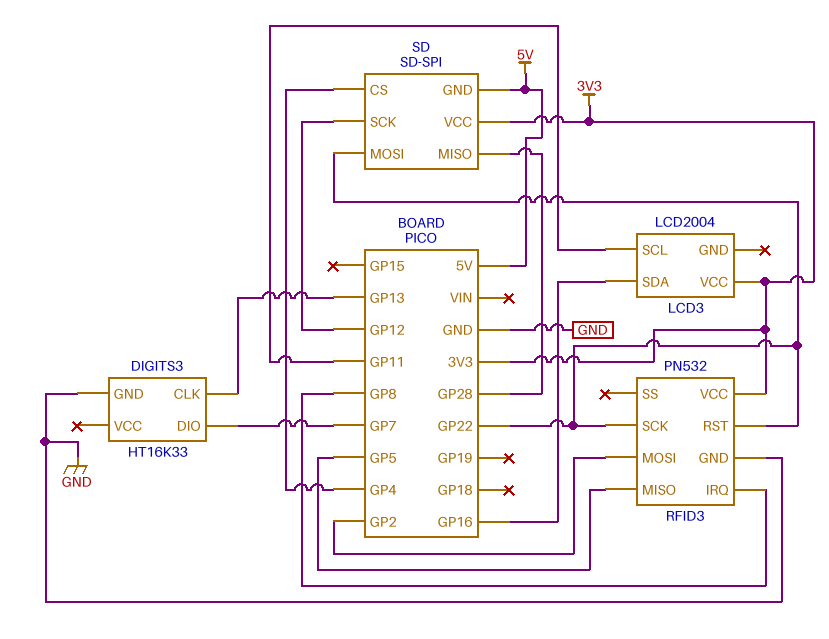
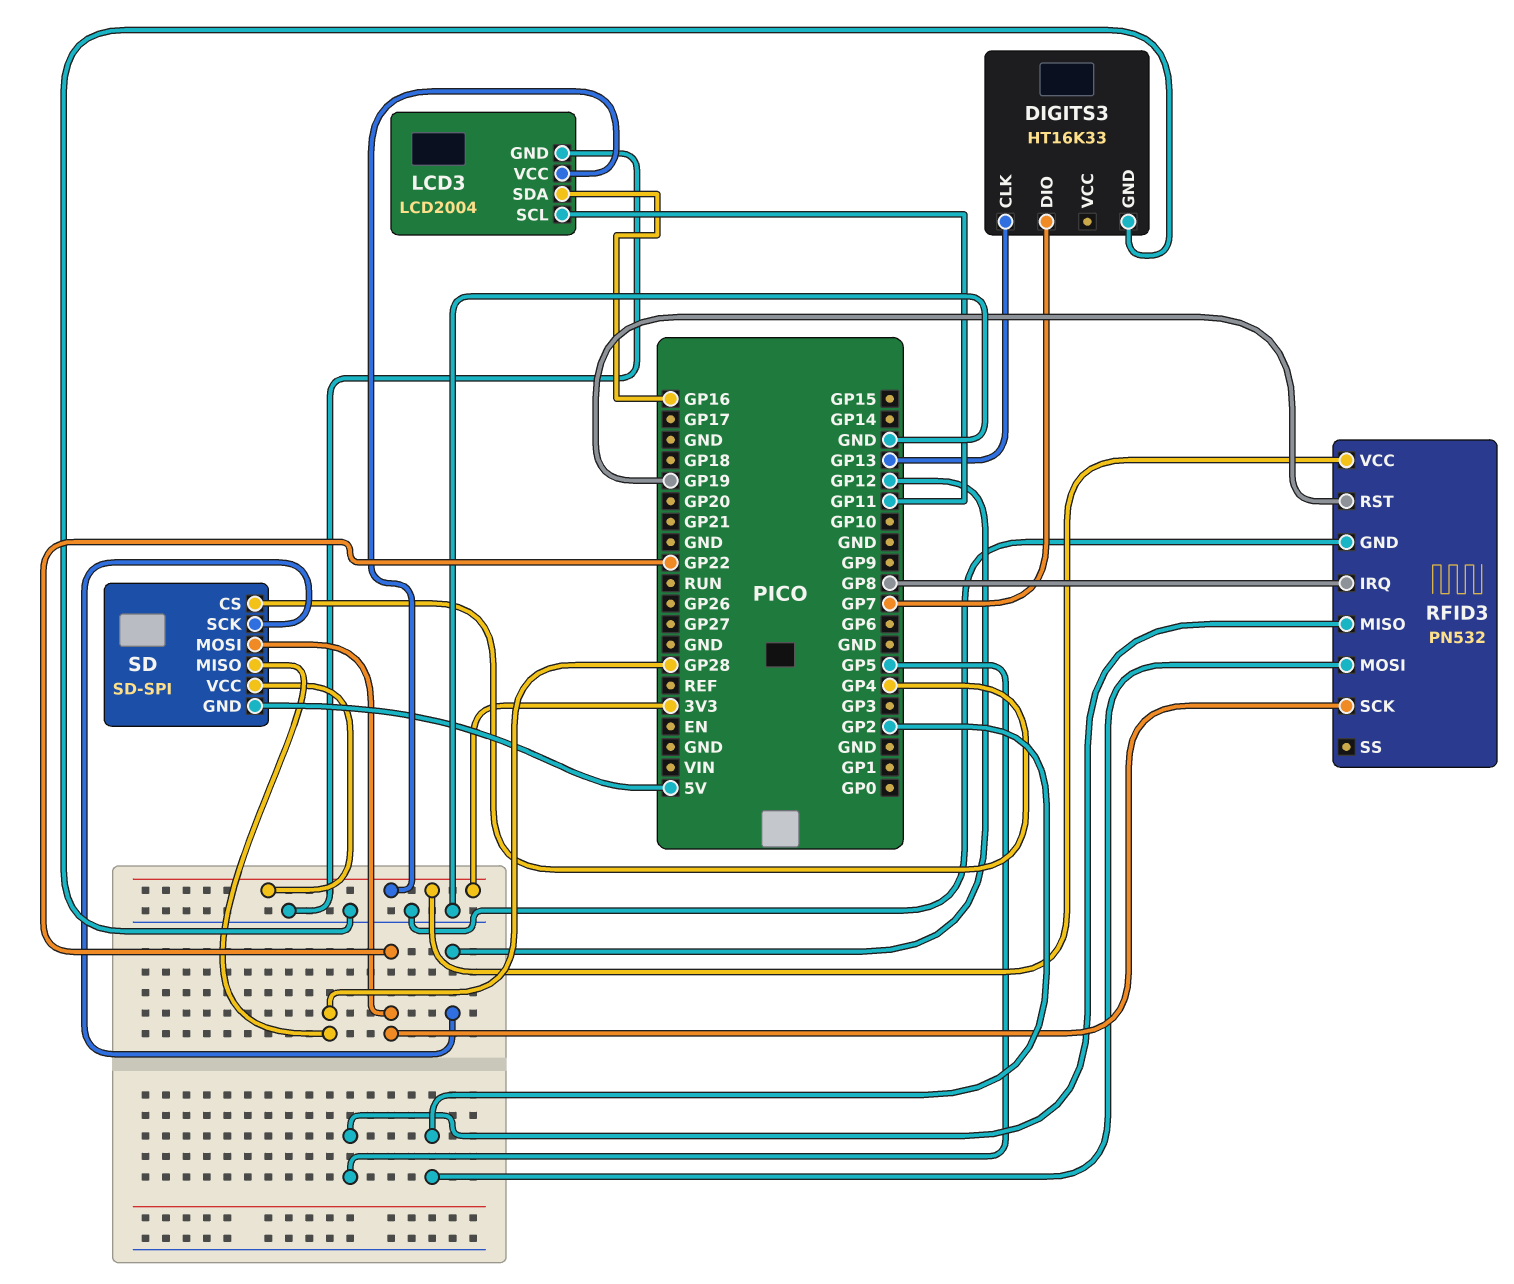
LCD3 pin GND: none -> GND
RFID3 pin RST: GP22 -> GP19

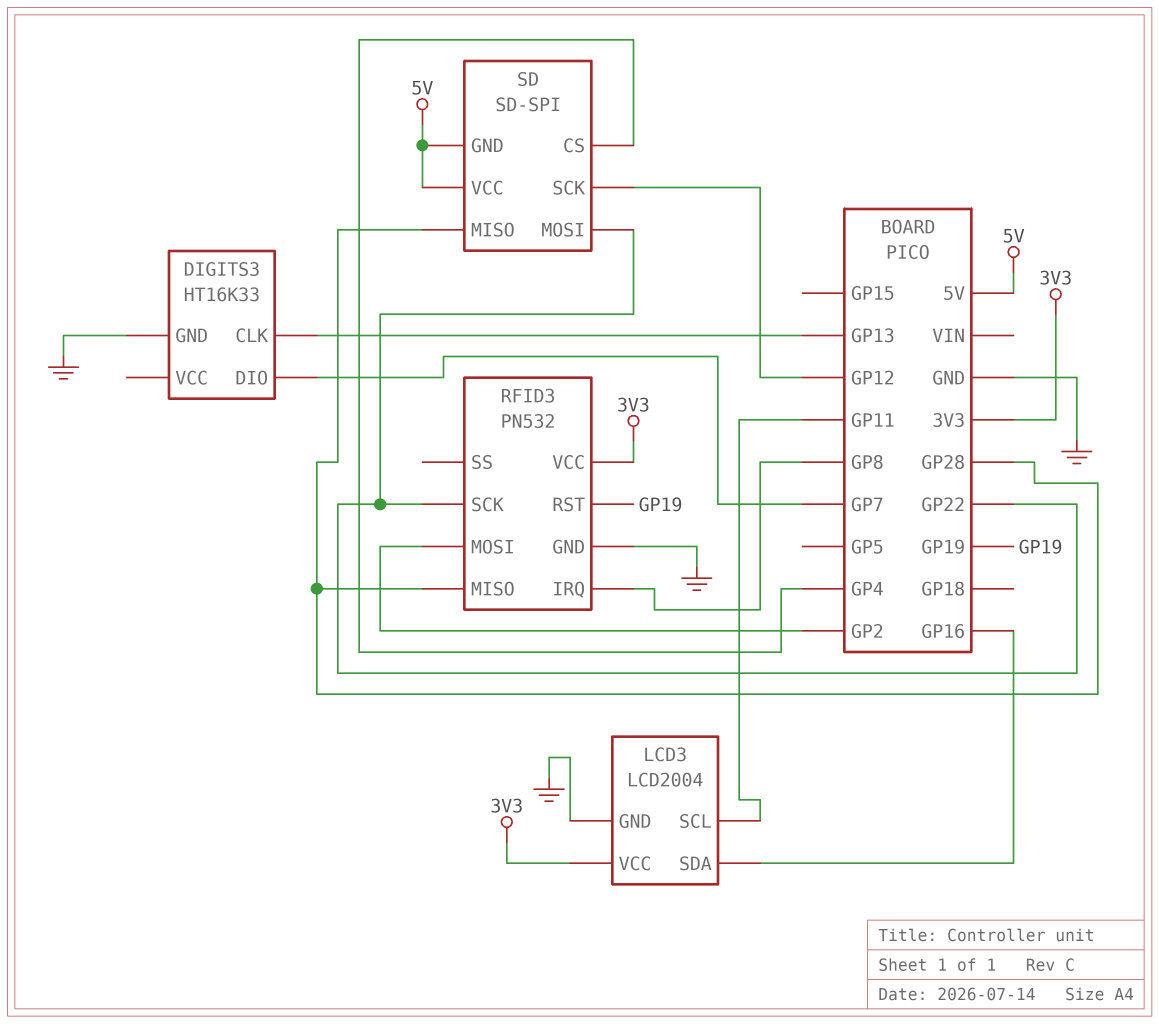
RFID3 pin MISO: GP5 -> GP28
SD pin VCC: 3V3 -> 5V

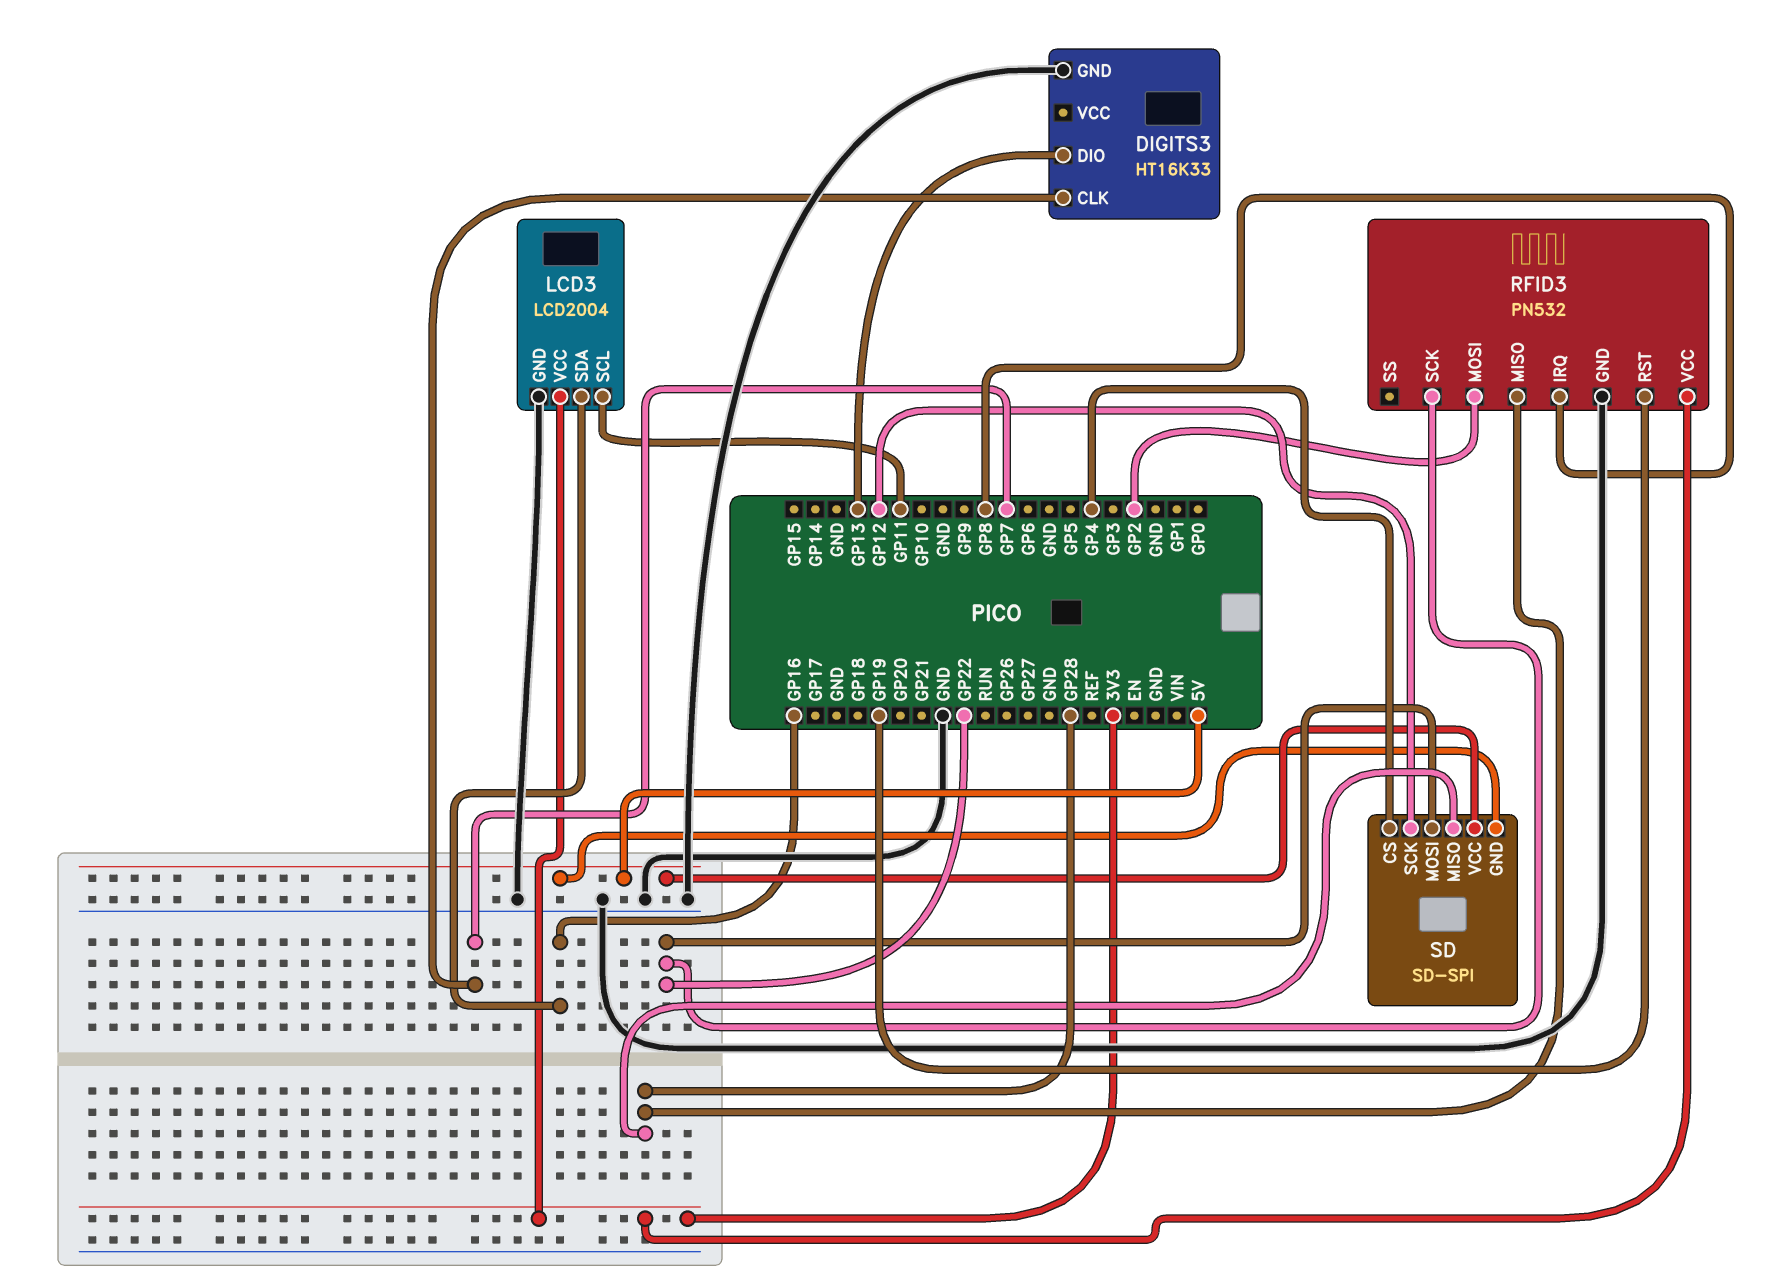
DIGITS3 pin CLK: GP13 -> GP7
DIGITS3 pin DIO: GP7 -> GP13

